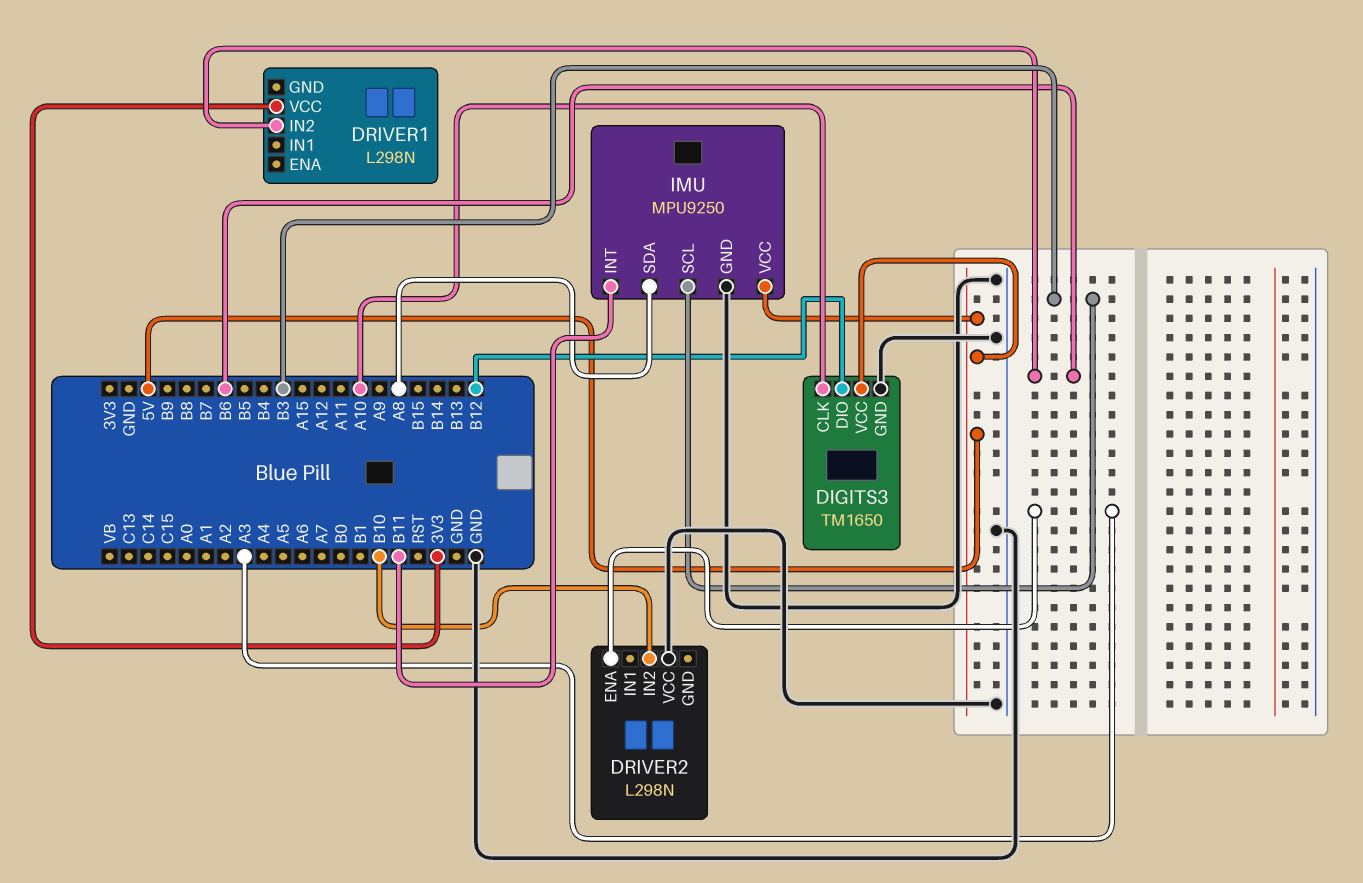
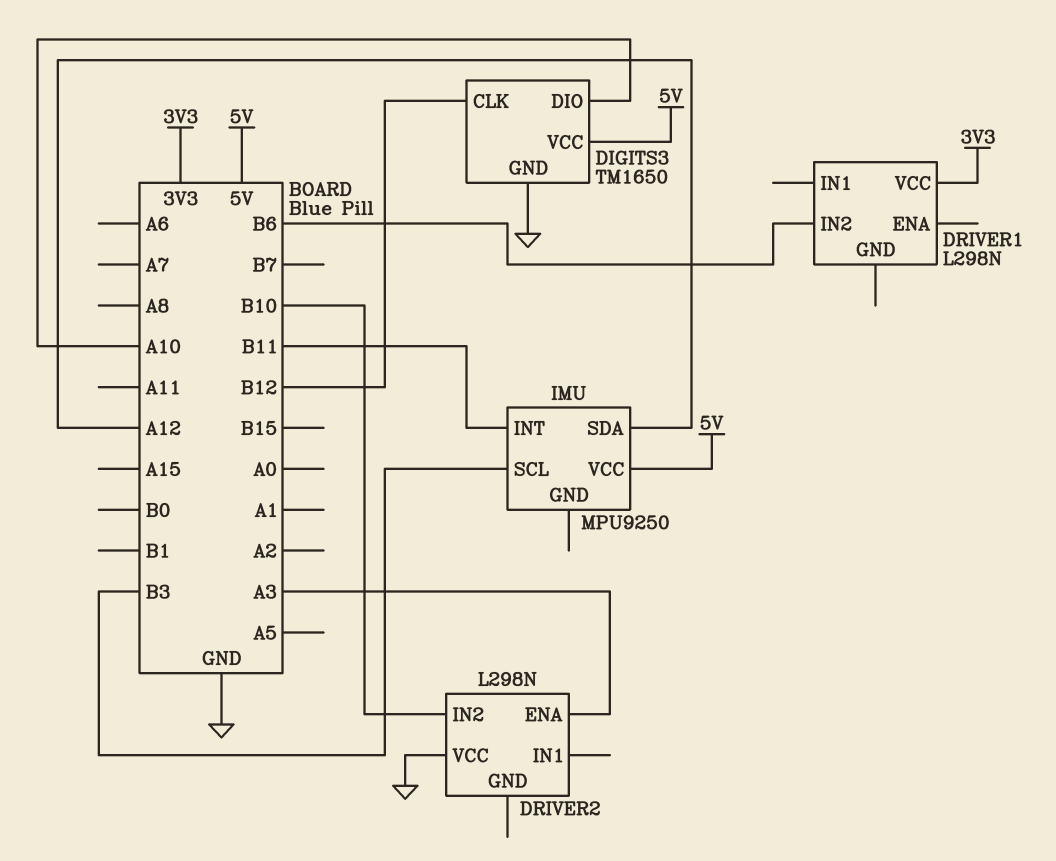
DIGITS3 pin CLK: A10 -> B12
DIGITS3 pin DIO: B12 -> A10
IMU pin GND: GND -> none
IMU pin SDA: A8 -> A12

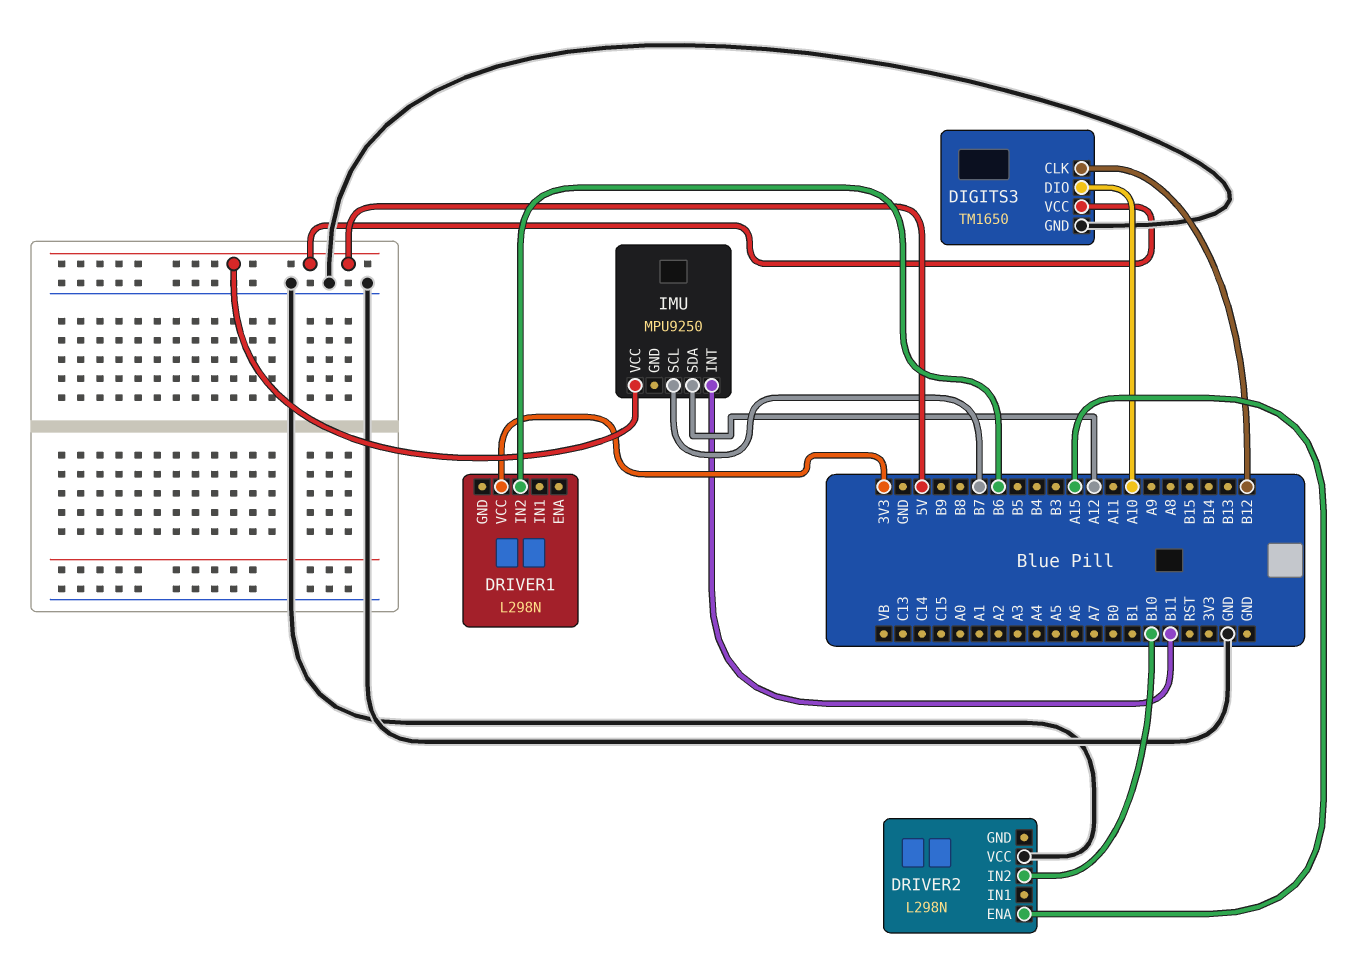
DRIVER2 pin ENA: A3 -> A15
IMU pin SCL: B3 -> B7

